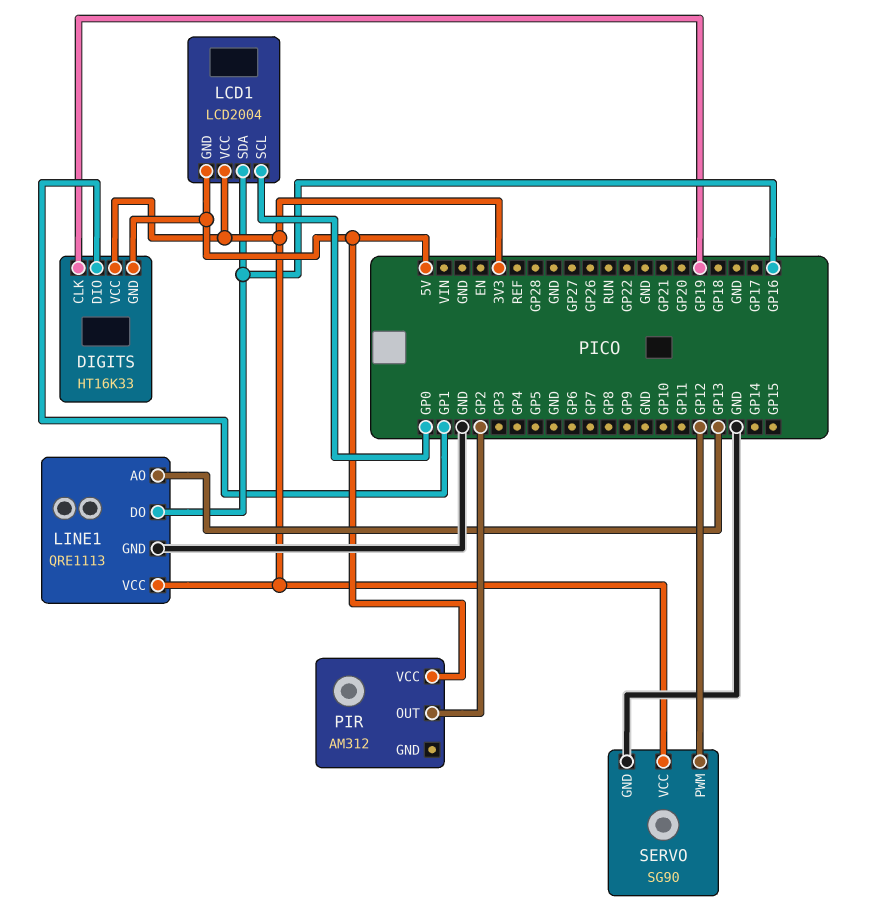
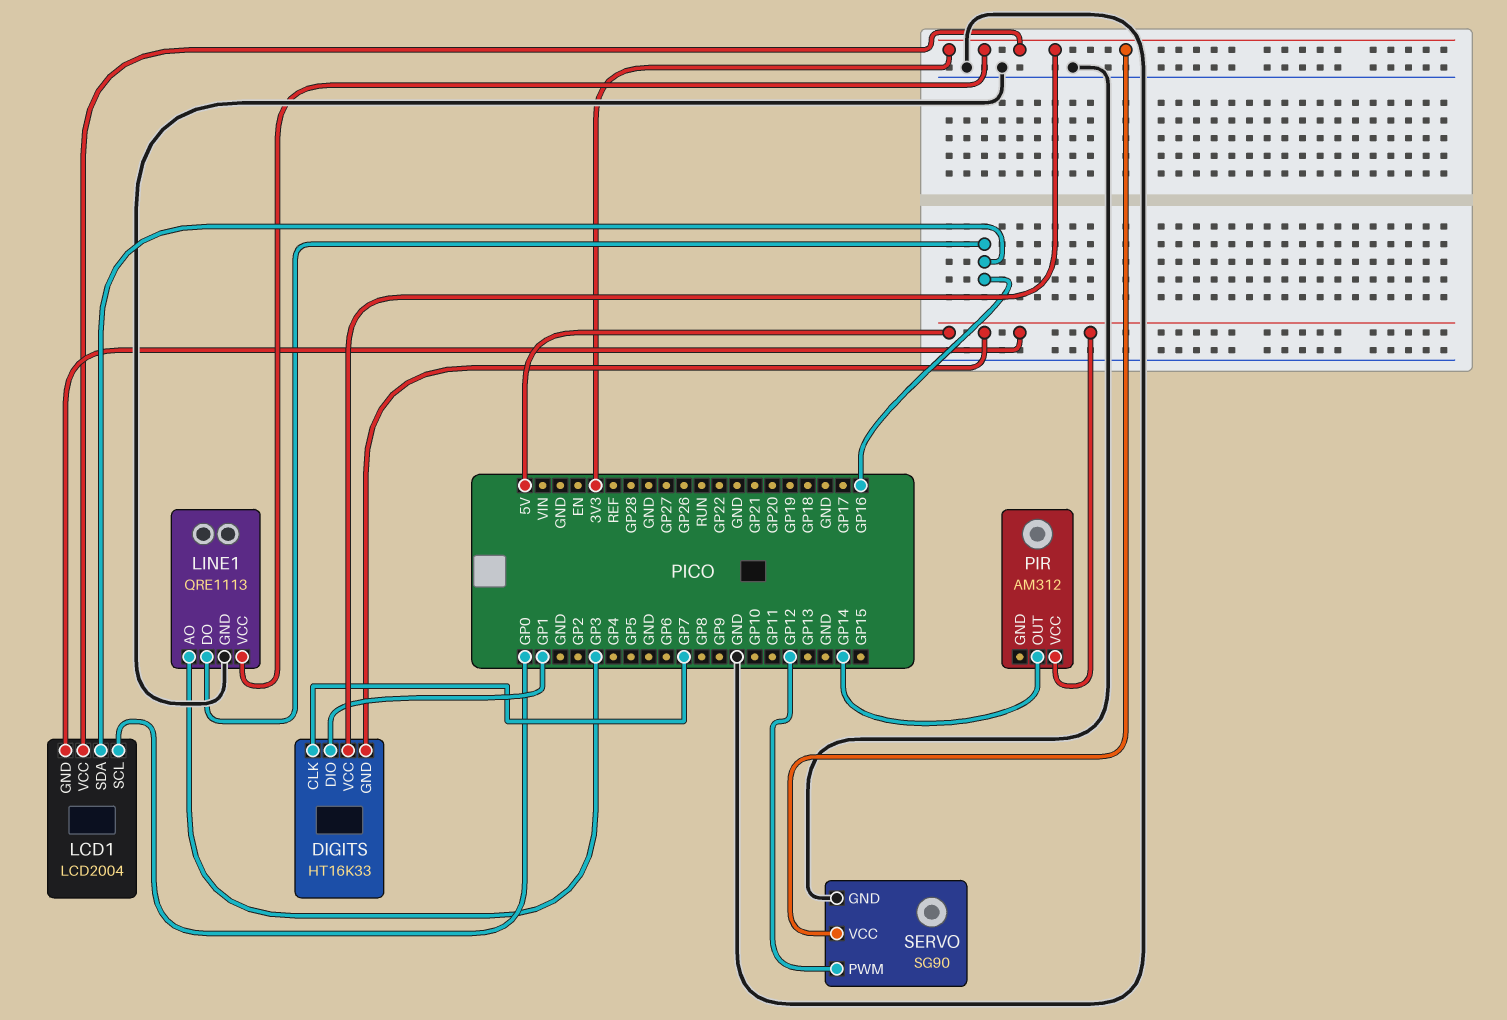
DIGITS pin CLK: GP19 -> GP7
LINE1 pin AO: GP13 -> GP3
PIR pin OUT: GP2 -> GP14

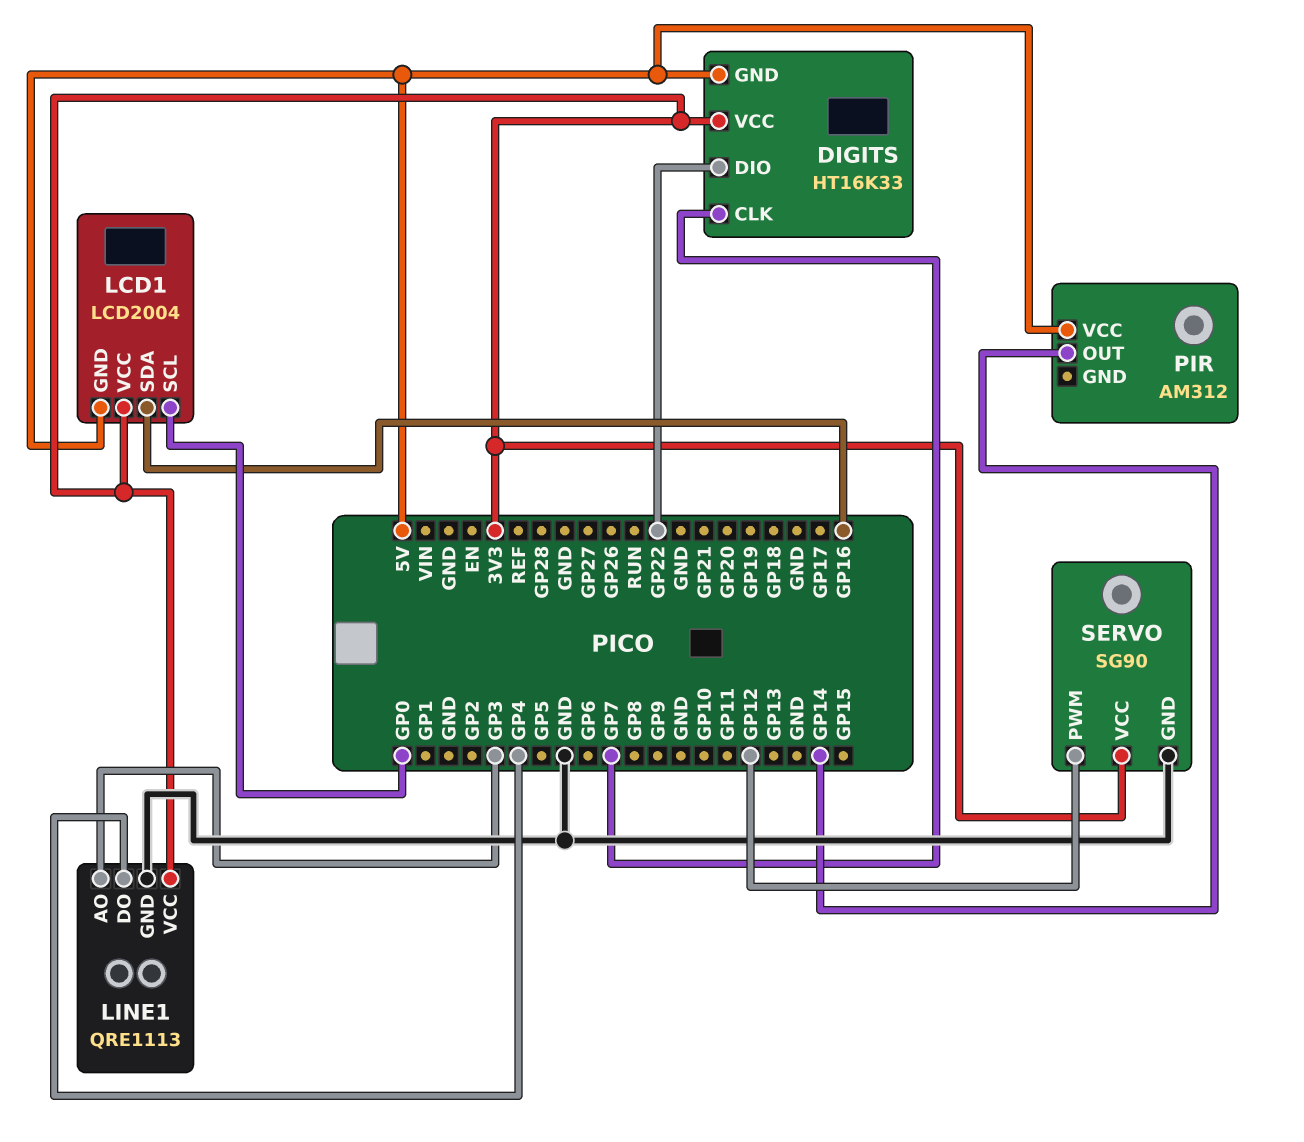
DIGITS pin DIO: GP1 -> GP22
LINE1 pin DO: GP16 -> GP4

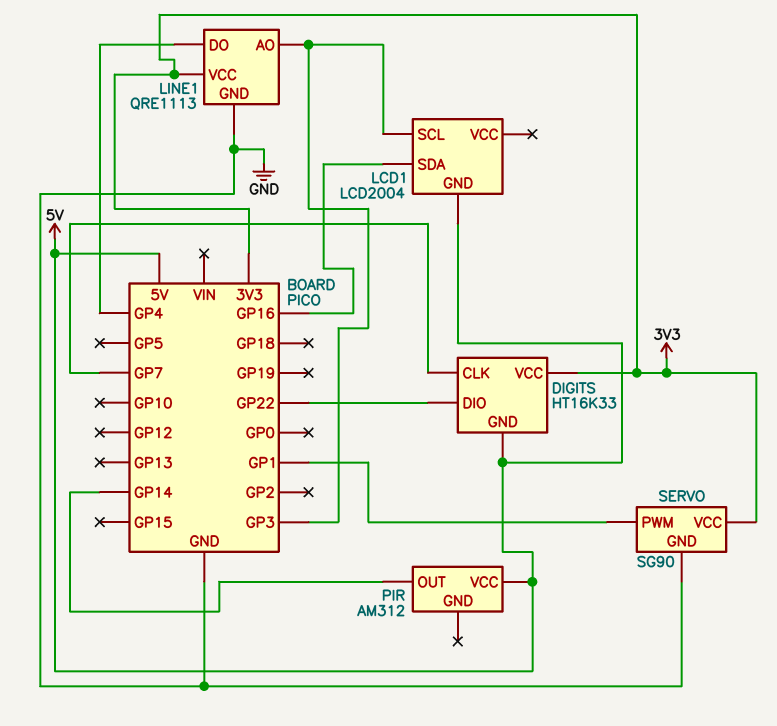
LCD1 pin SCL: GP0 -> GP3
LCD1 pin VCC: 3V3 -> none
SERVO pin PWM: GP12 -> GP1

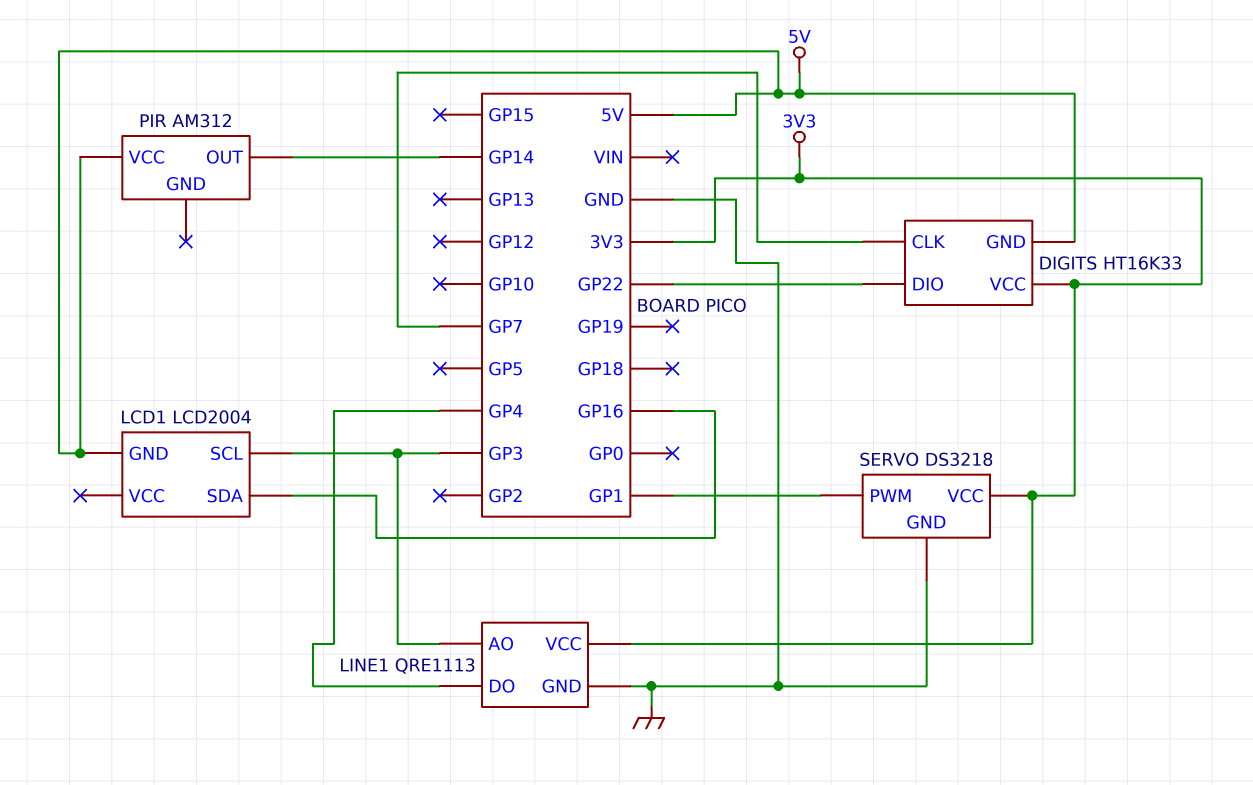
SERVO: SG90 -> DS3218

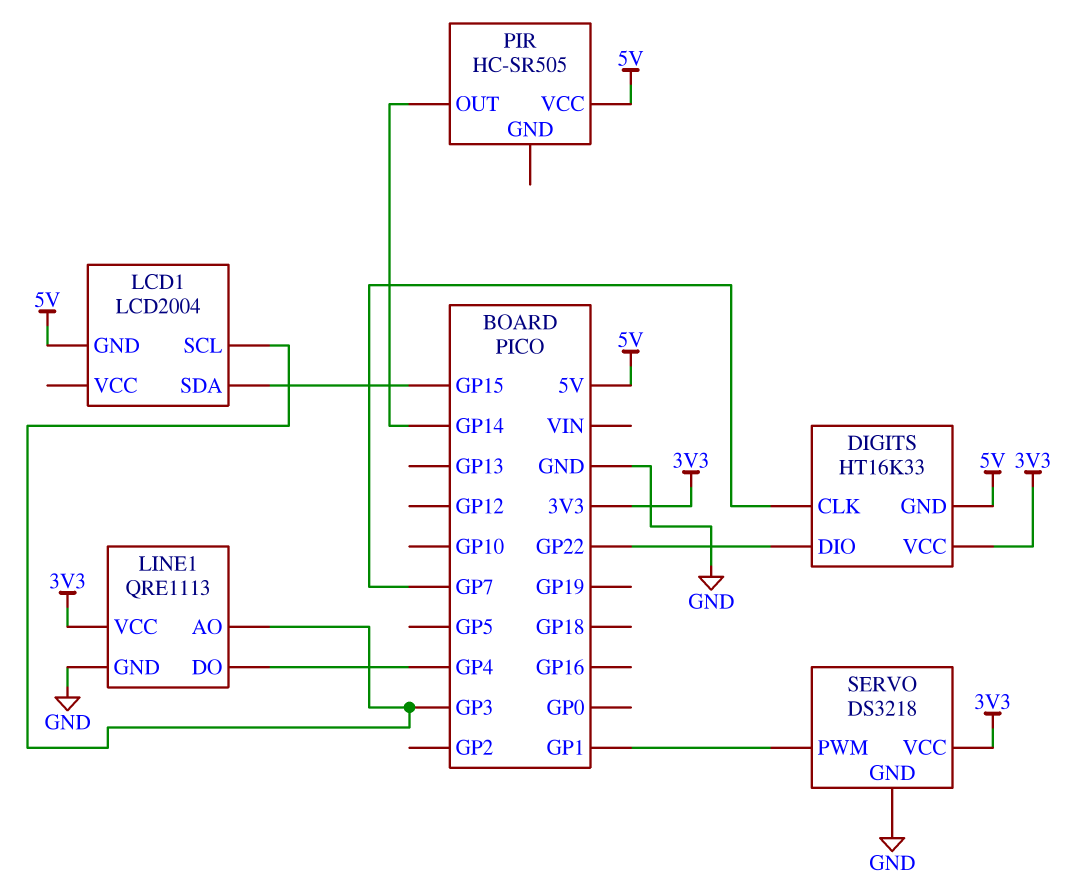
LCD1 pin SDA: GP16 -> GP15
PIR: AM312 -> HC-SR505

